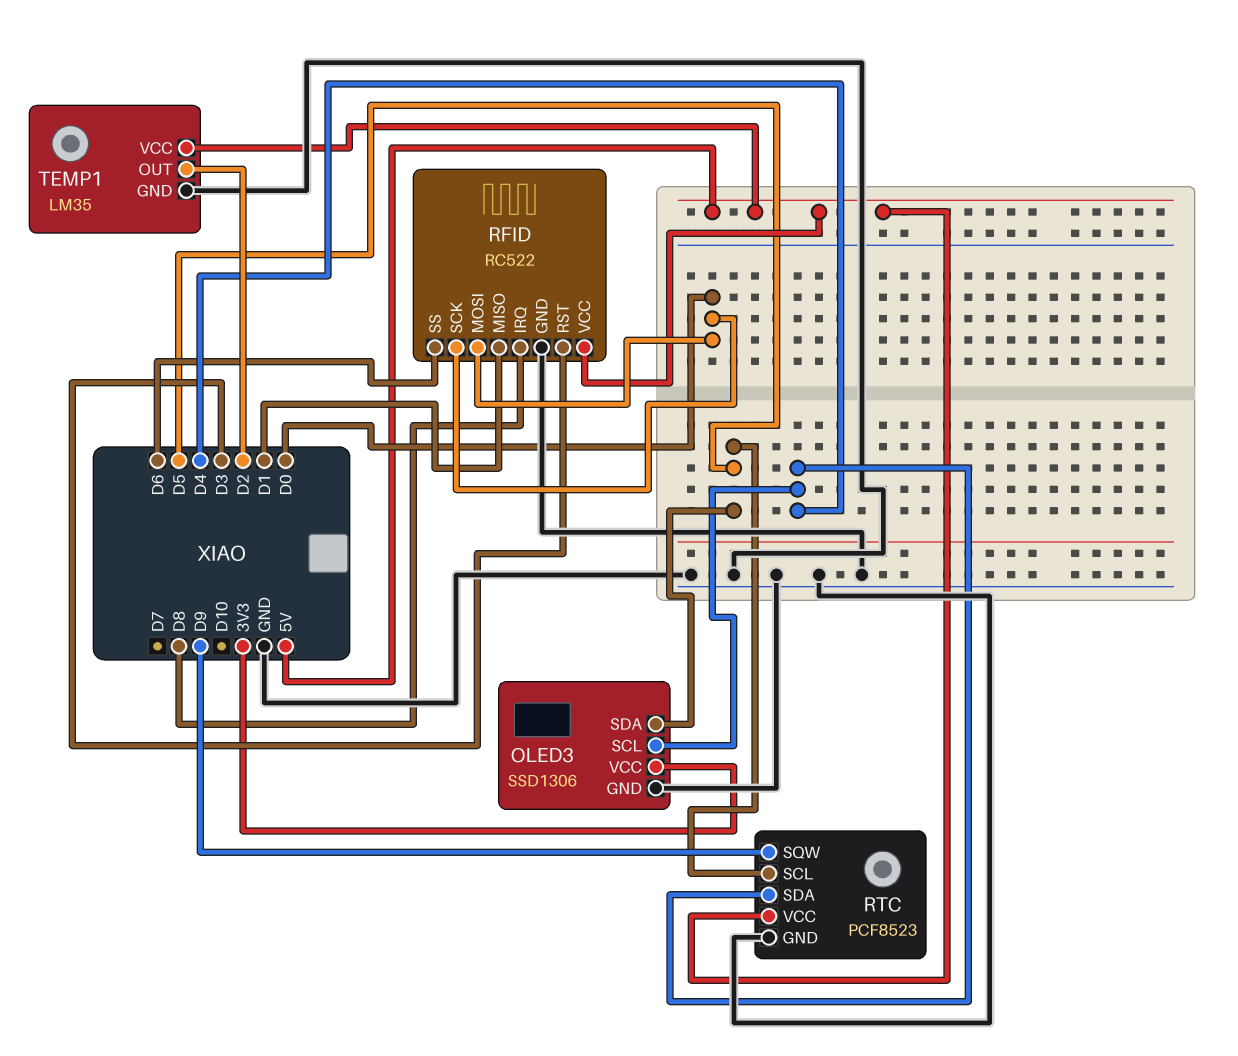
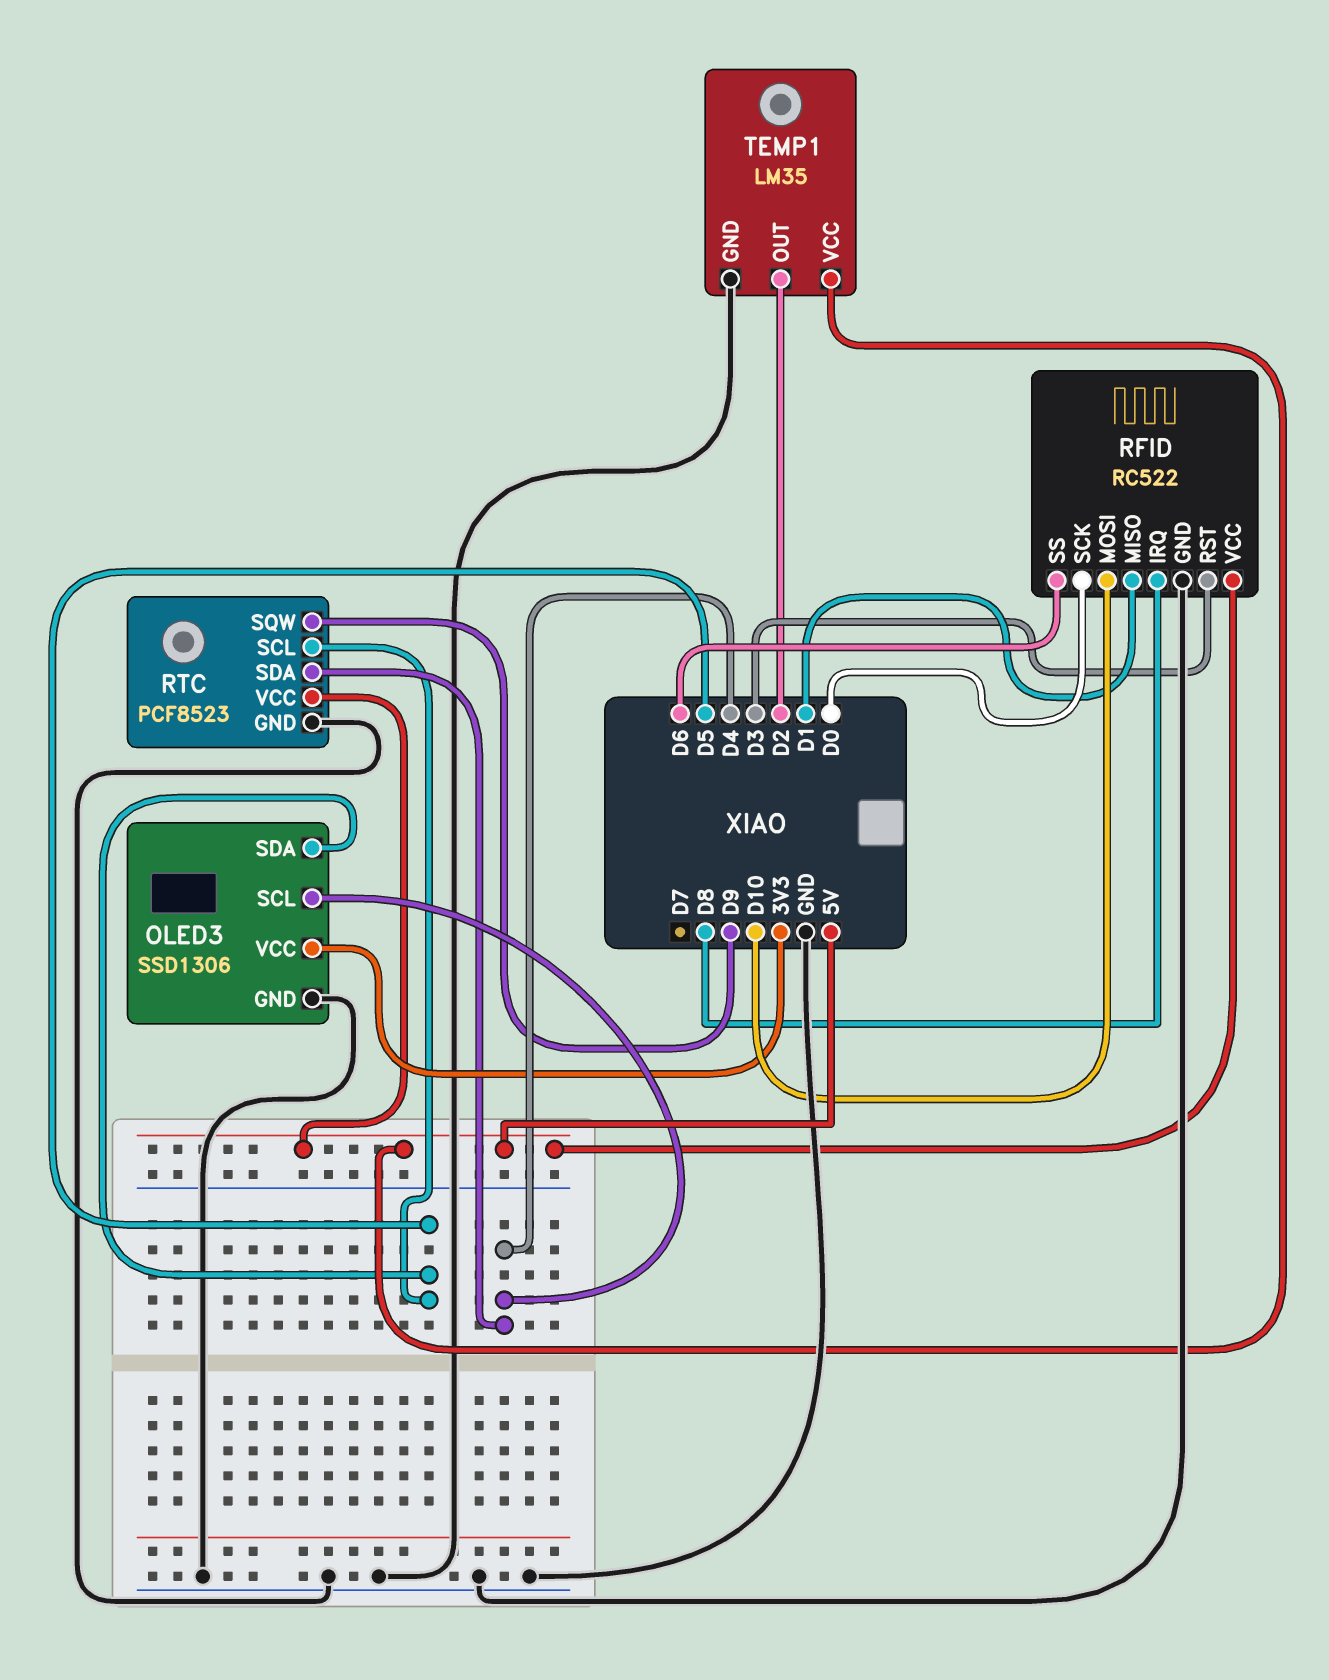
RFID pin MOSI: D0 -> D10

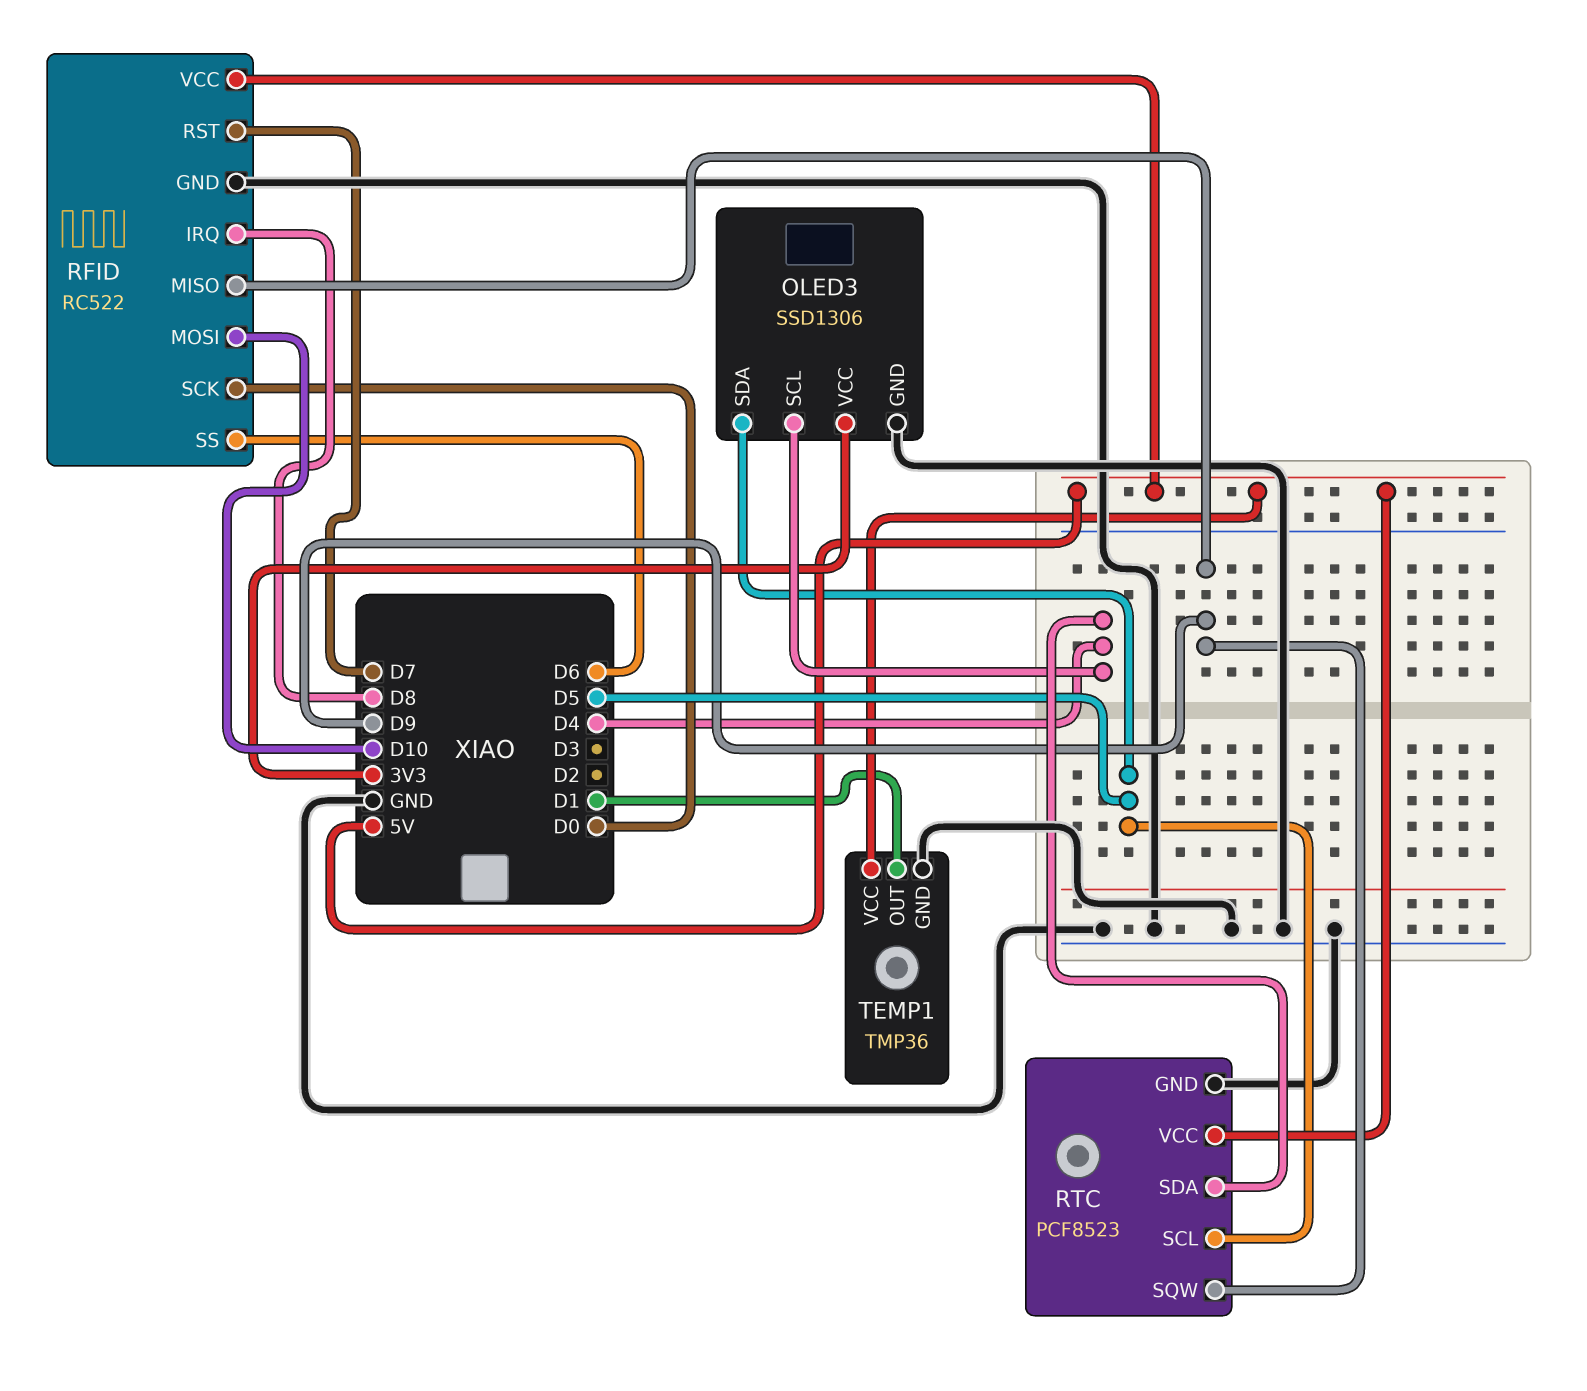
RFID pin MISO: D1 -> D9
RFID pin RST: D3 -> D7
TEMP1: LM35 -> TMP36
TEMP1 pin OUT: D2 -> D1

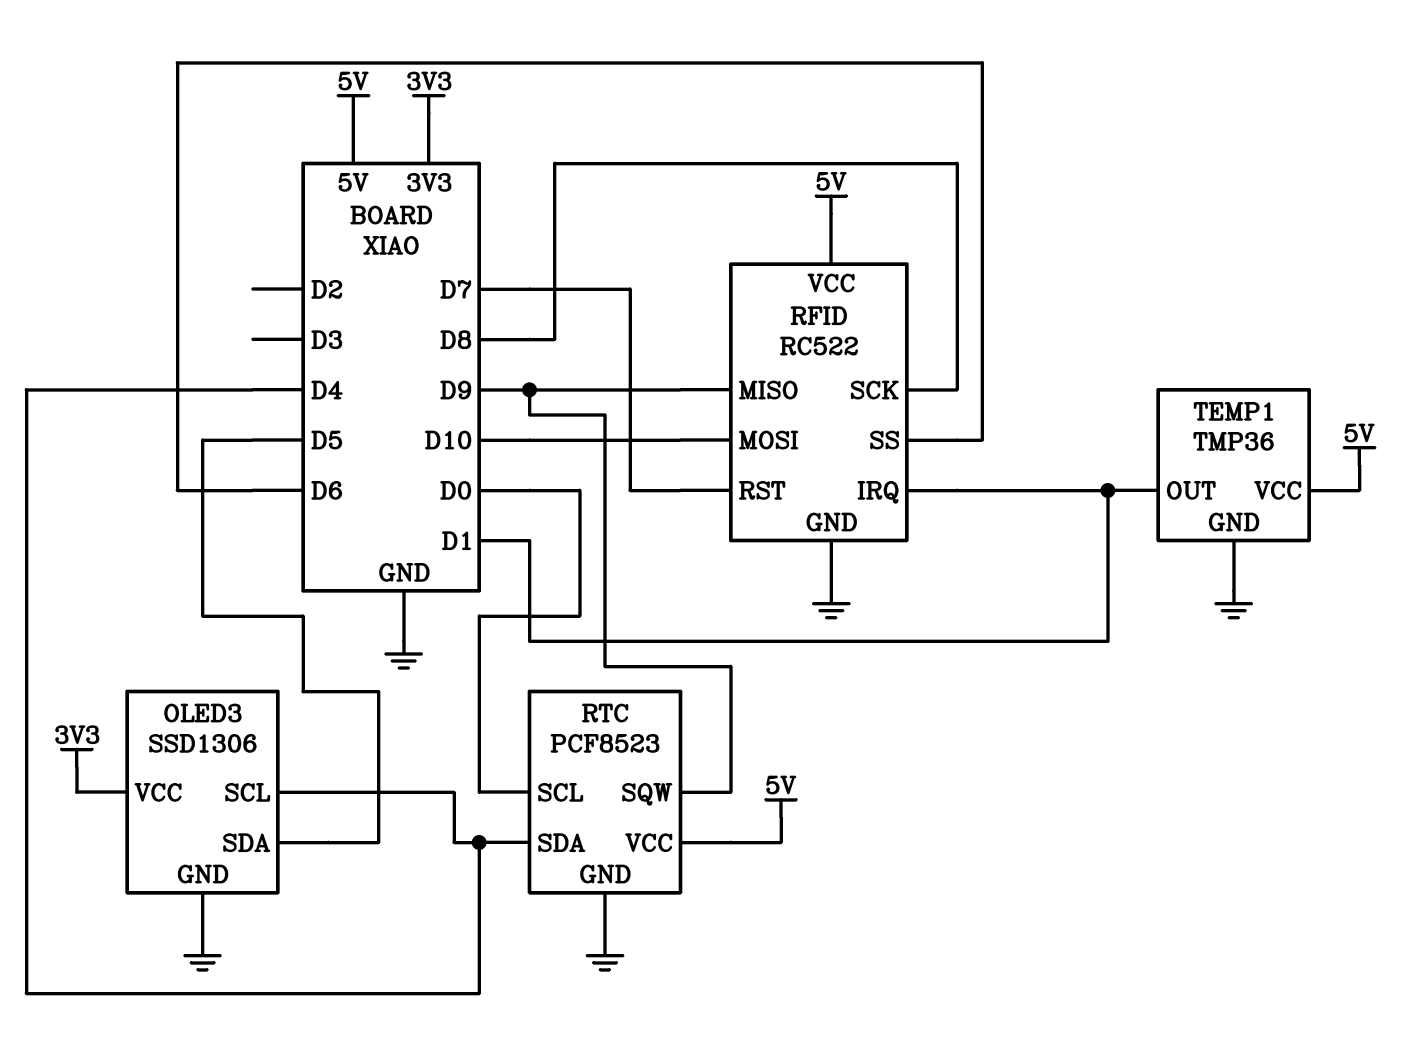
RFID pin IRQ: D8 -> D1
RFID pin SCK: D0 -> D8
RTC pin SCL: D5 -> D0

